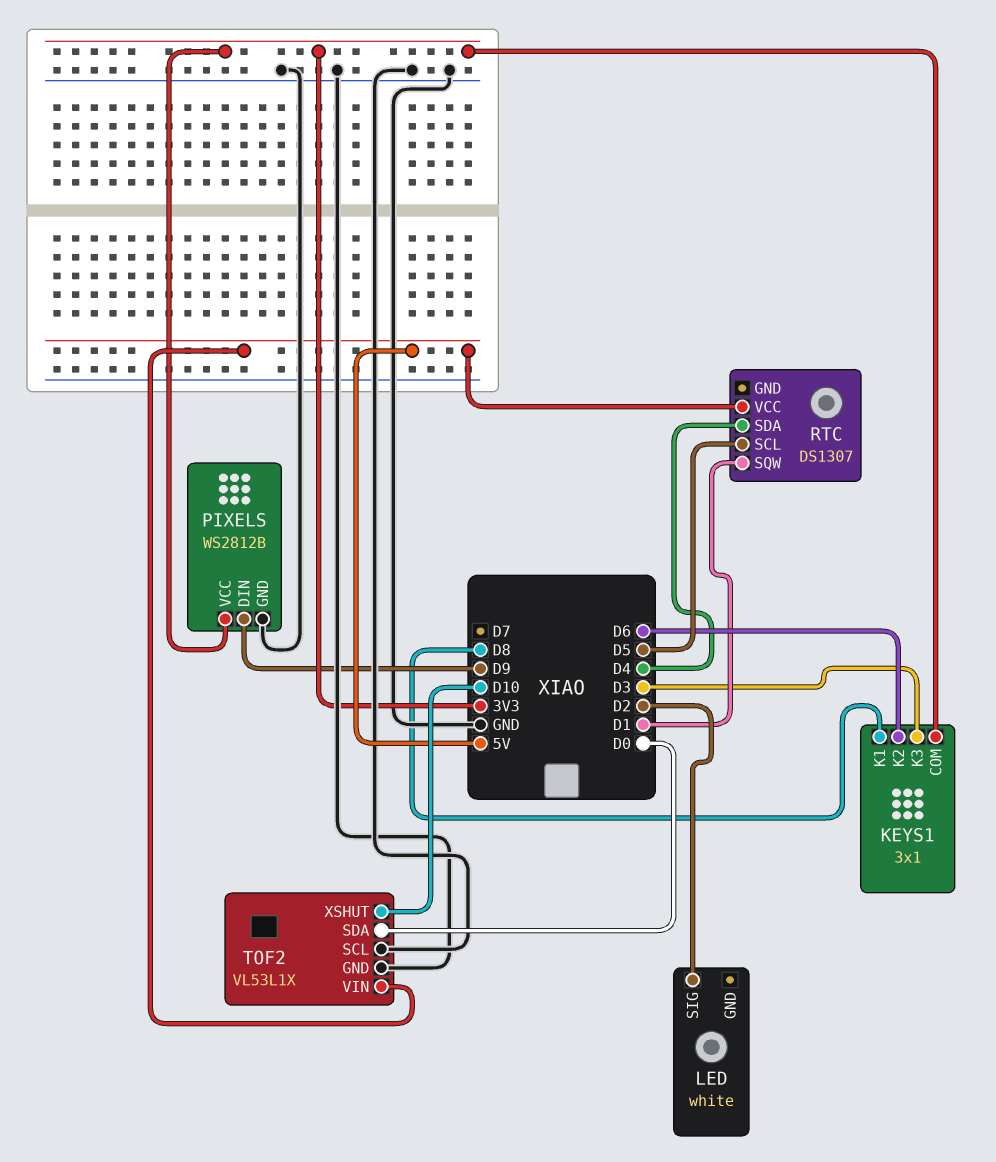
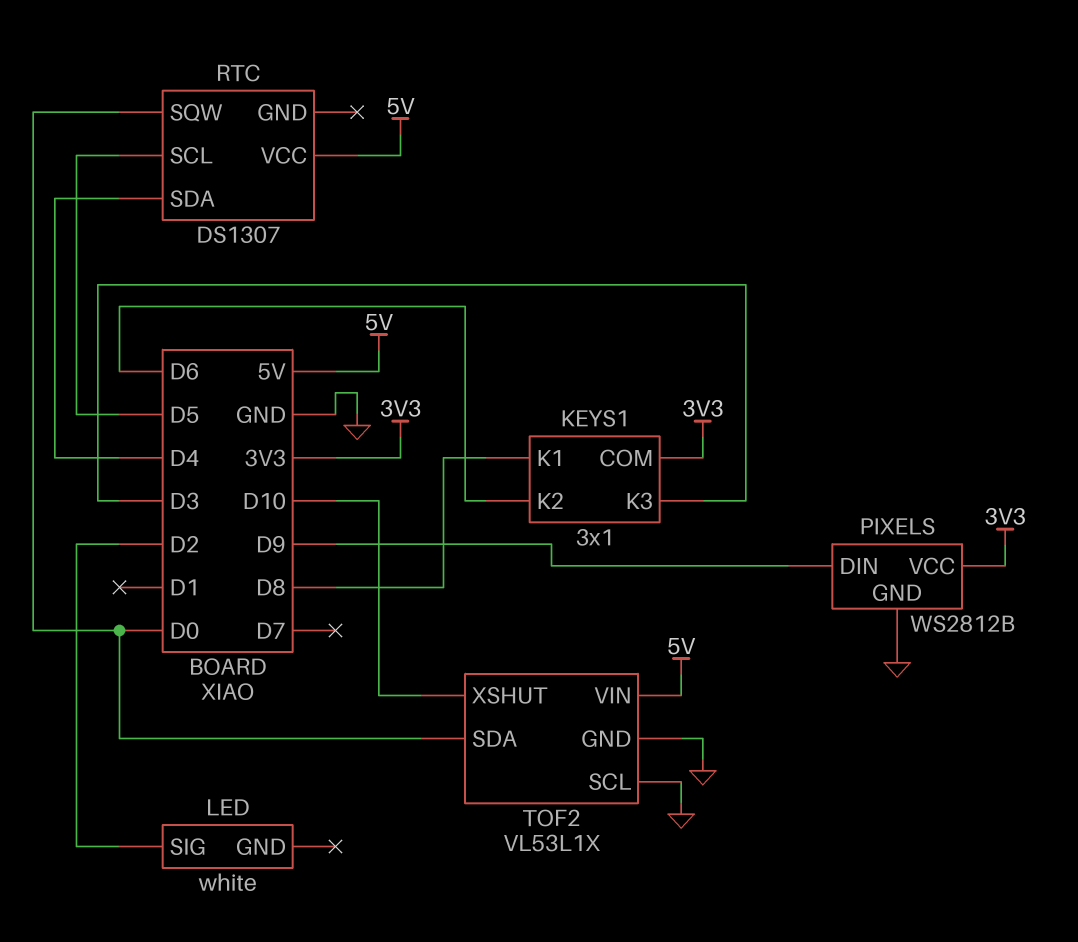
RTC pin SQW: D1 -> D0

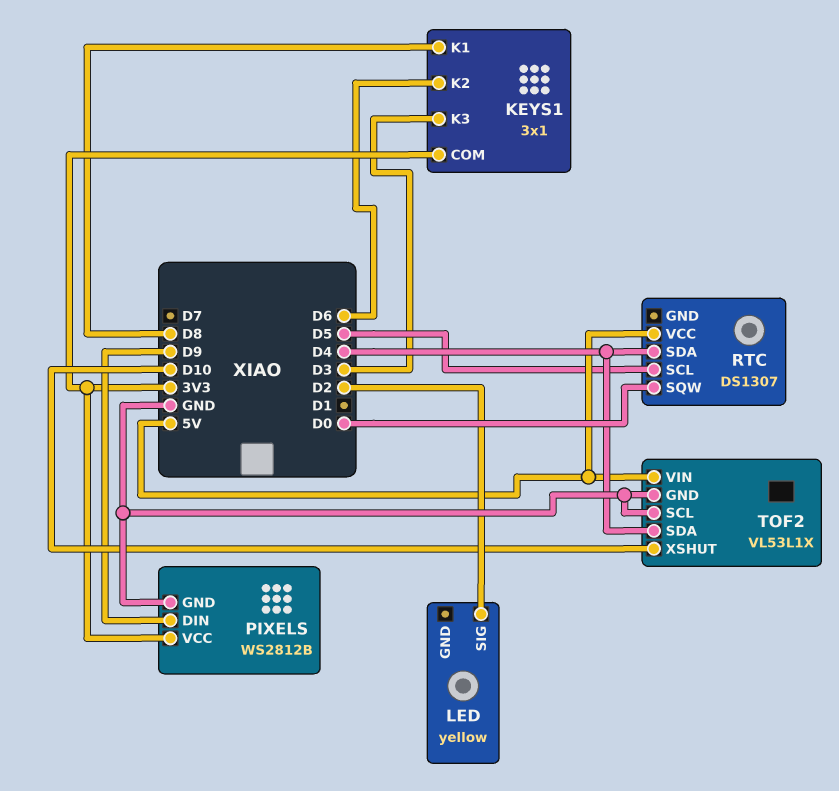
LED: white -> yellow
TOF2 pin SDA: D0 -> D4

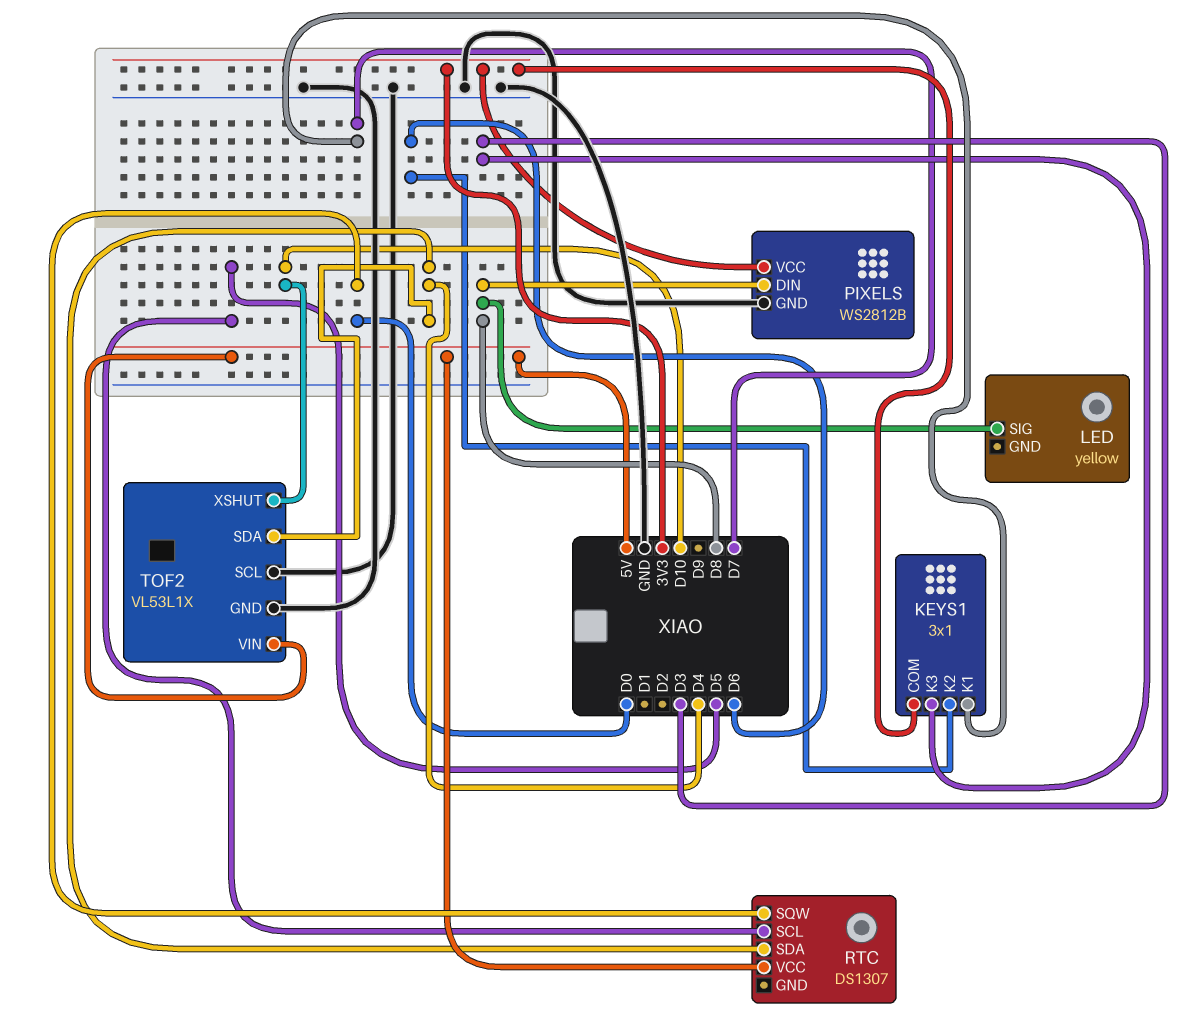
KEYS1 pin K1: D8 -> D7
LED pin SIG: D2 -> D8
PIXELS pin DIN: D9 -> D8

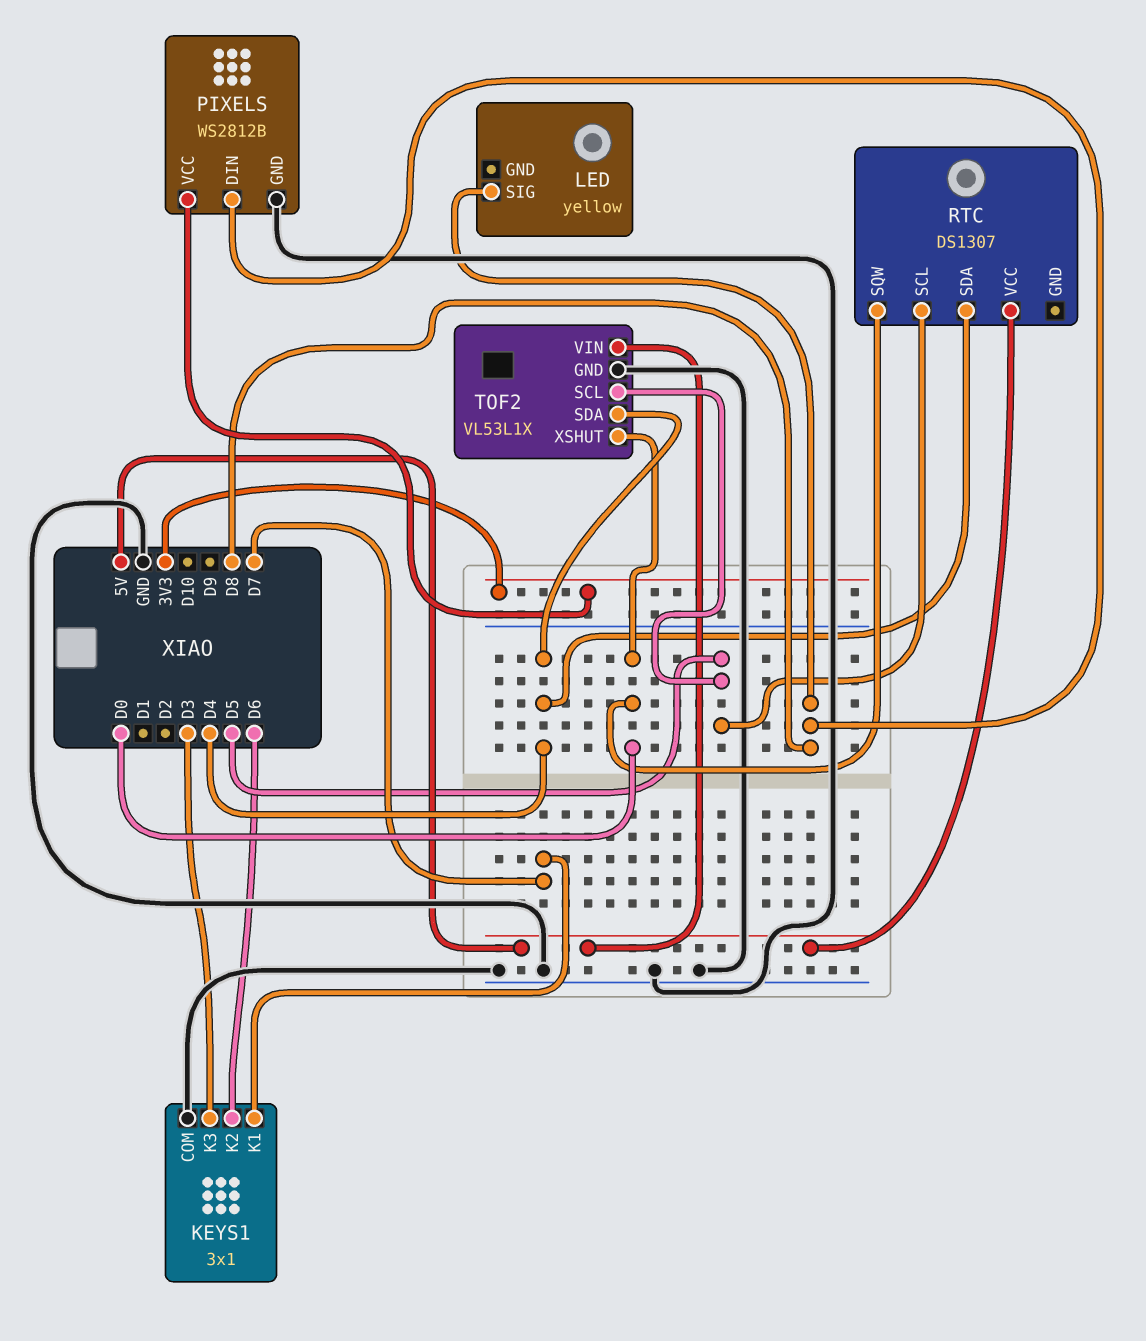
KEYS1 pin COM: 3V3 -> GND
TOF2 pin SCL: GND -> D5
TOF2 pin XSHUT: D10 -> D0

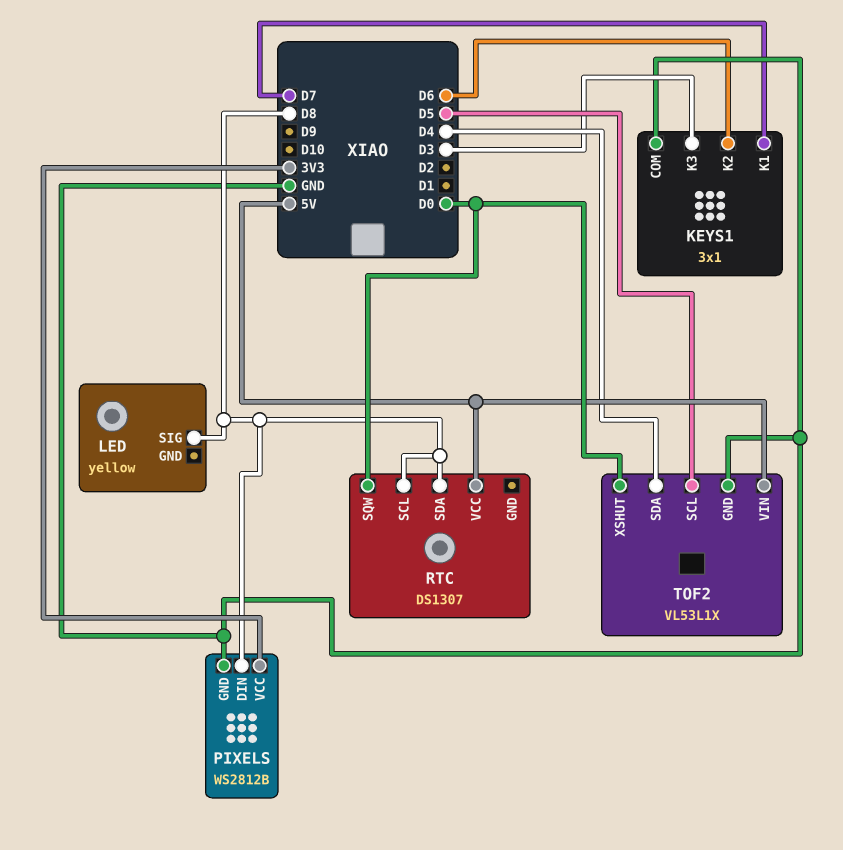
RTC pin SCL: D5 -> D8
RTC pin SDA: D4 -> D8

